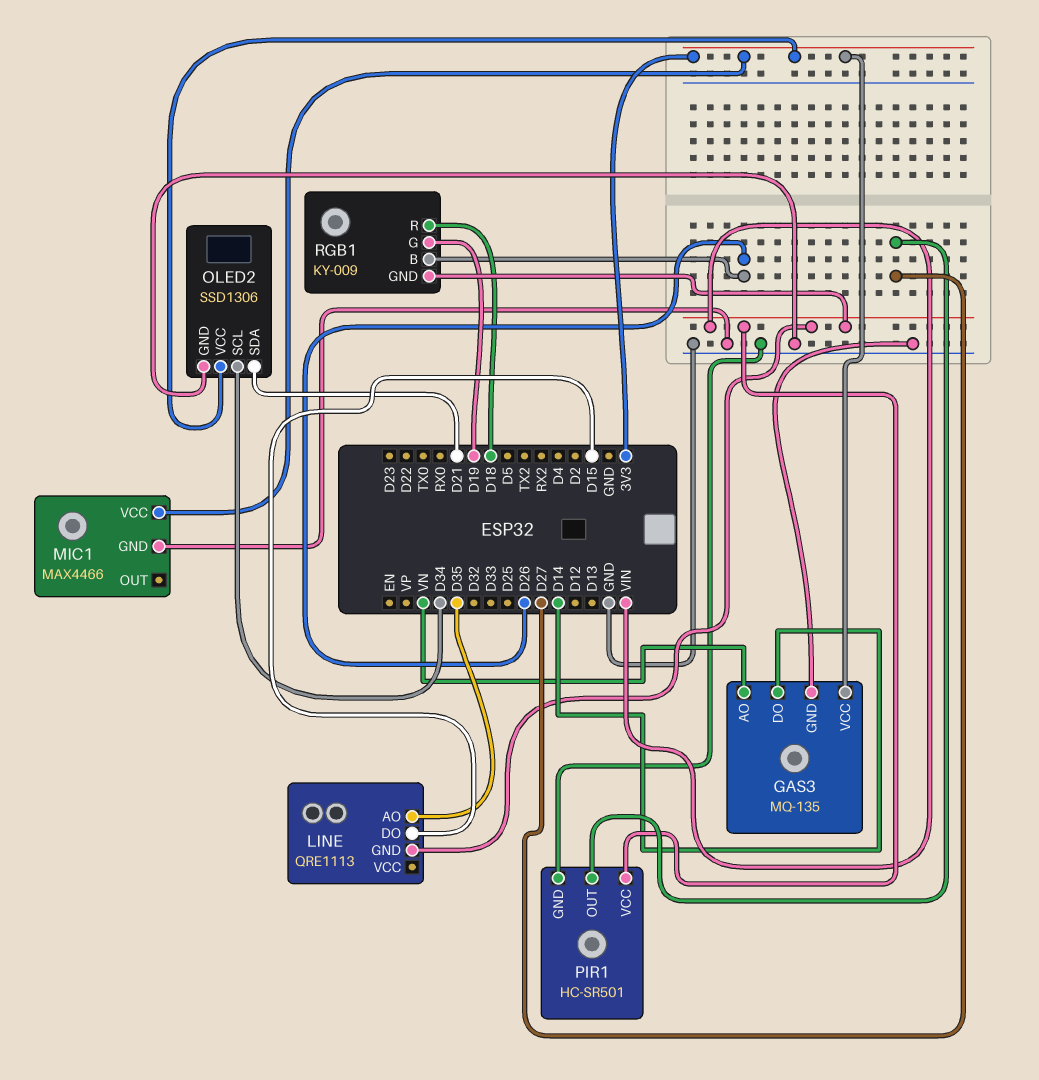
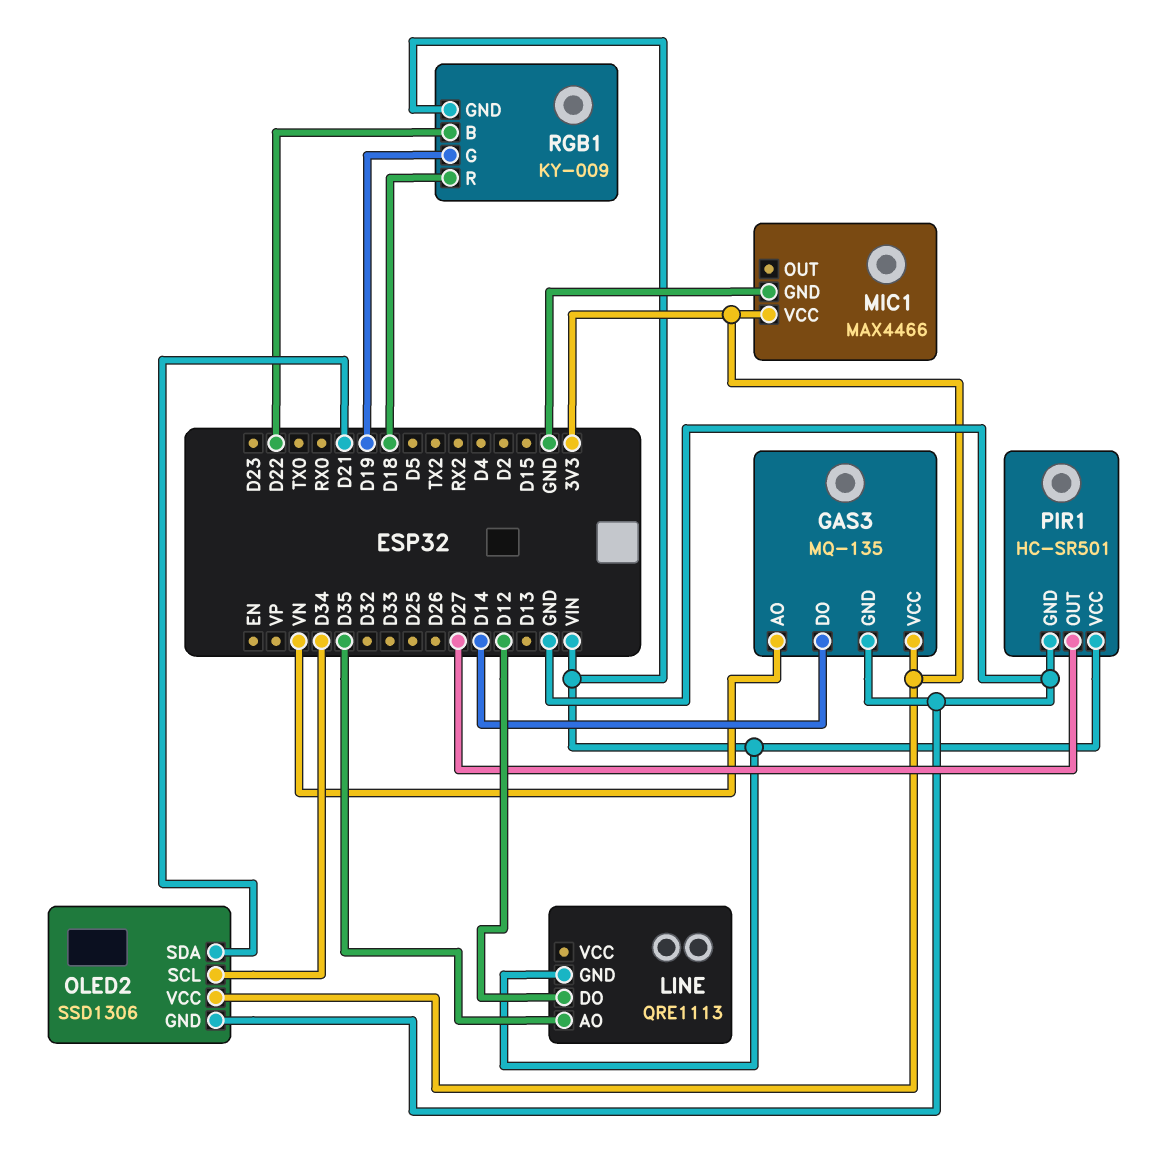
LINE pin DO: D15 -> D12
RGB1 pin B: D26 -> D22

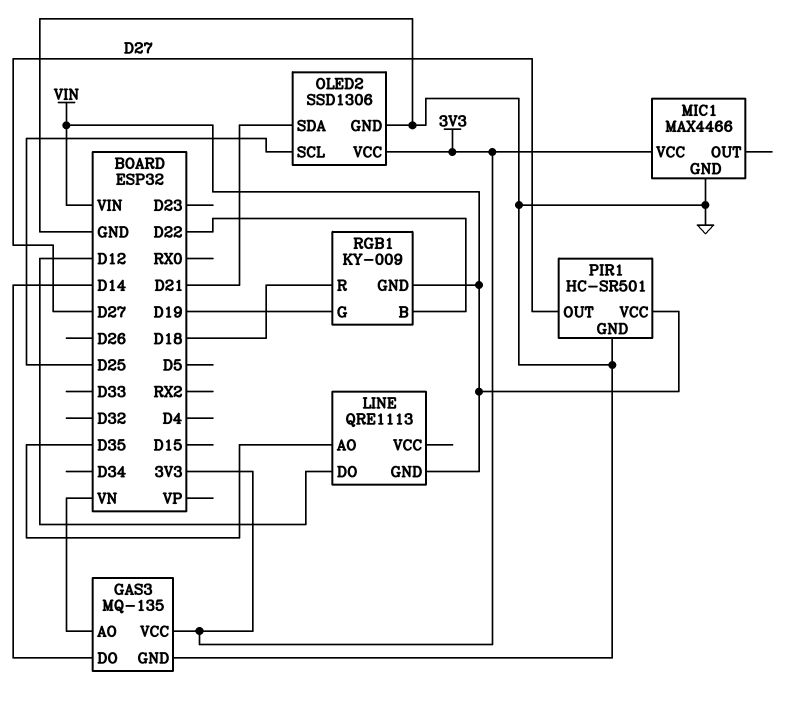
OLED2 pin SCL: D34 -> D25

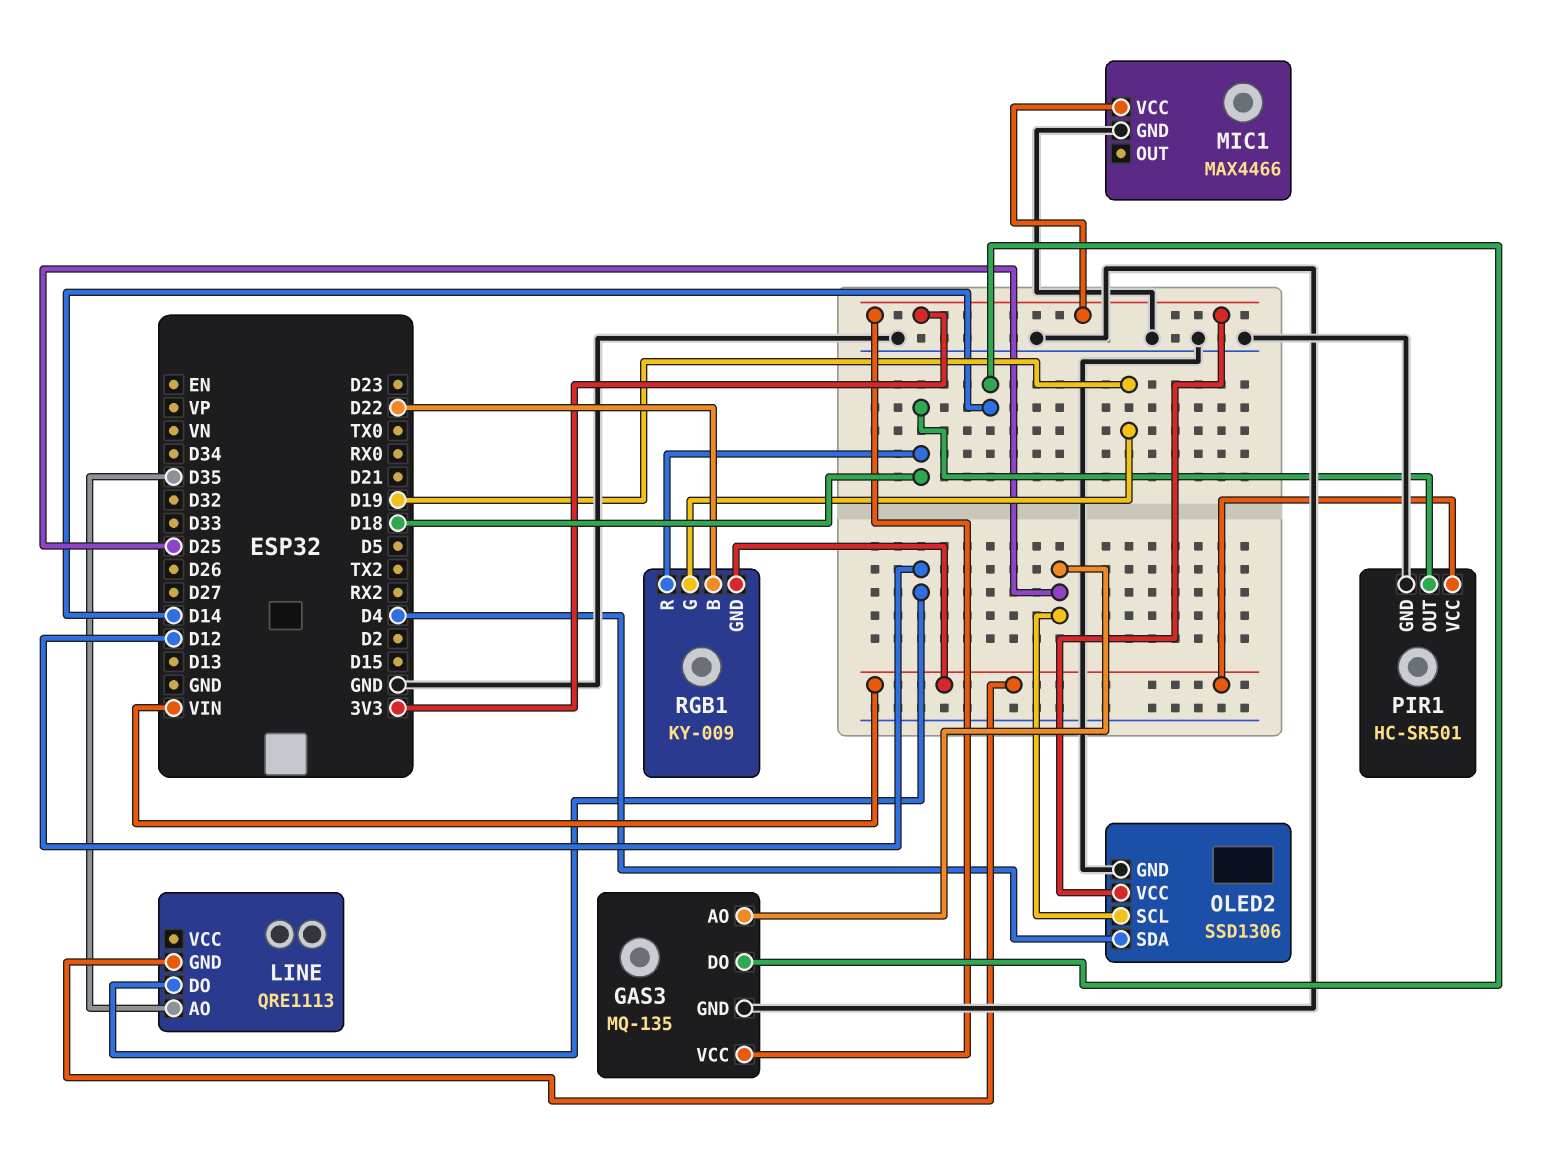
GAS3 pin AO: VN -> D25
OLED2 pin SDA: D21 -> D4
PIR1 pin OUT: D27 -> D18

